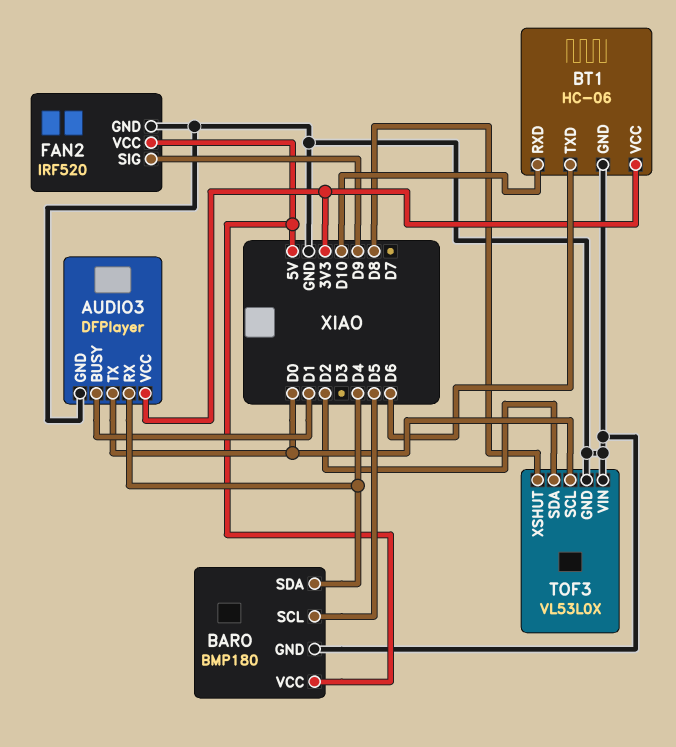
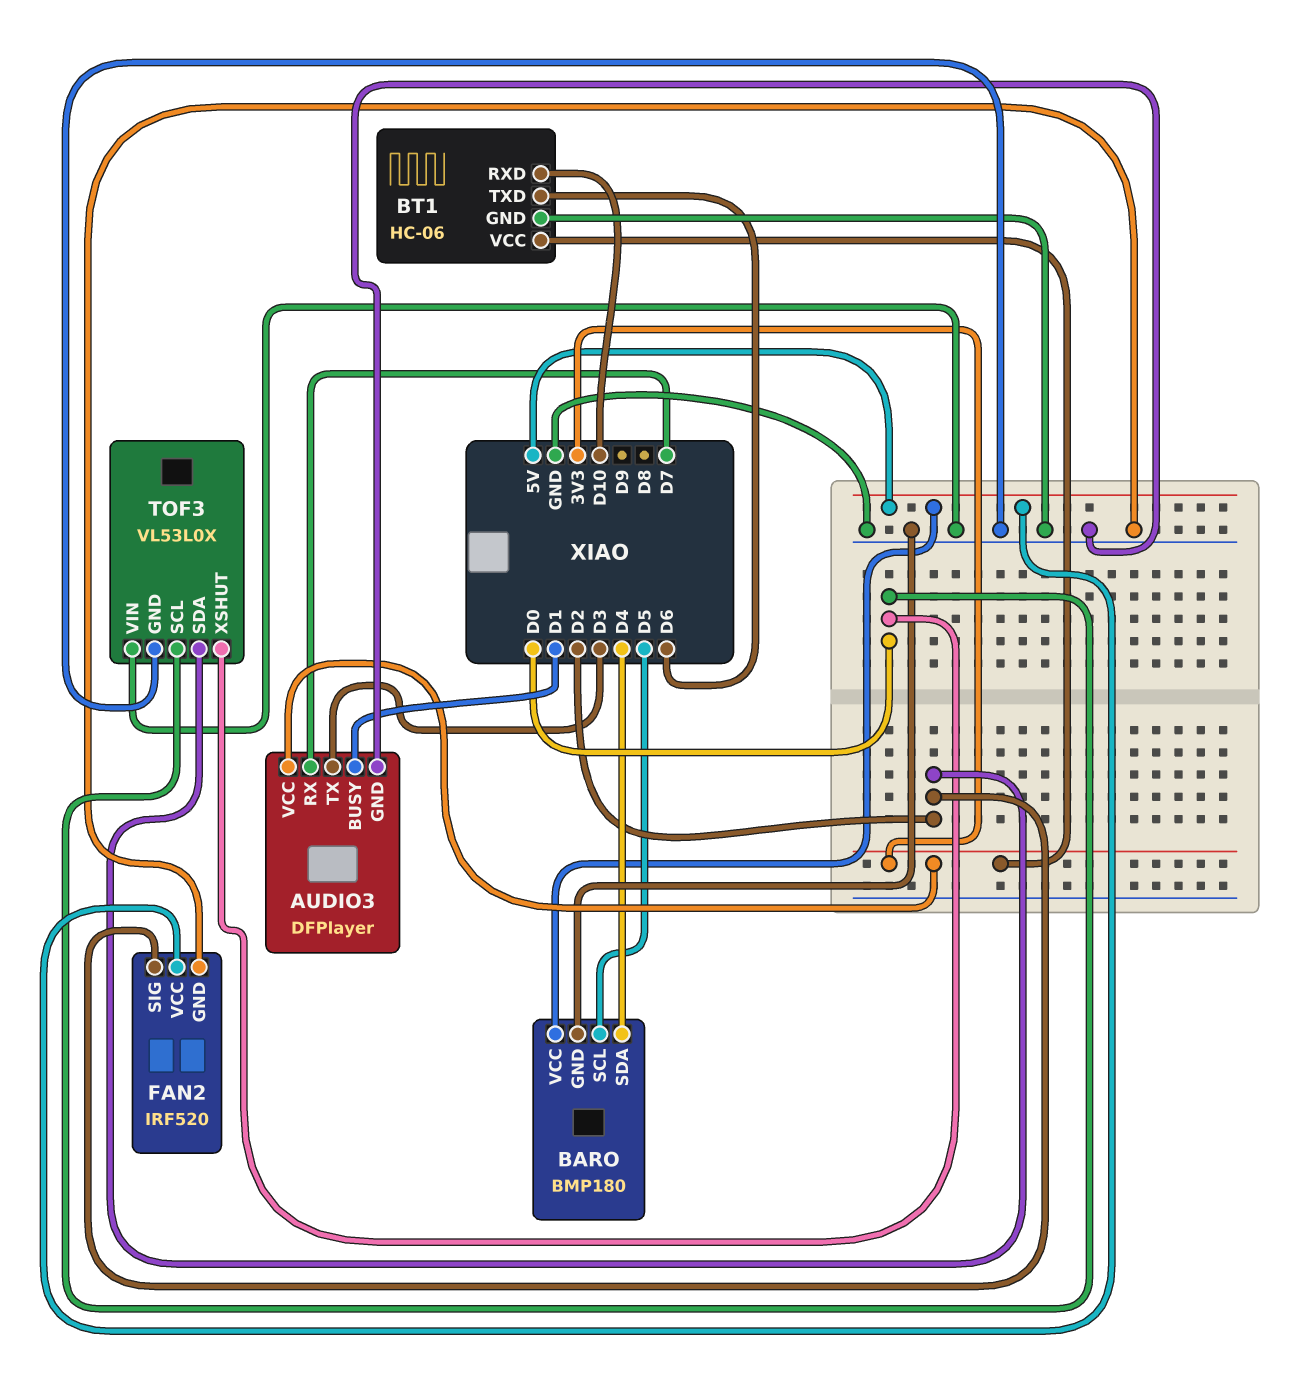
AUDIO3 pin RX: D4 -> D7
AUDIO3 pin TX: D0 -> D3
FAN2 pin SIG: D9 -> D2
TOF3 pin XSHUT: D8 -> D0

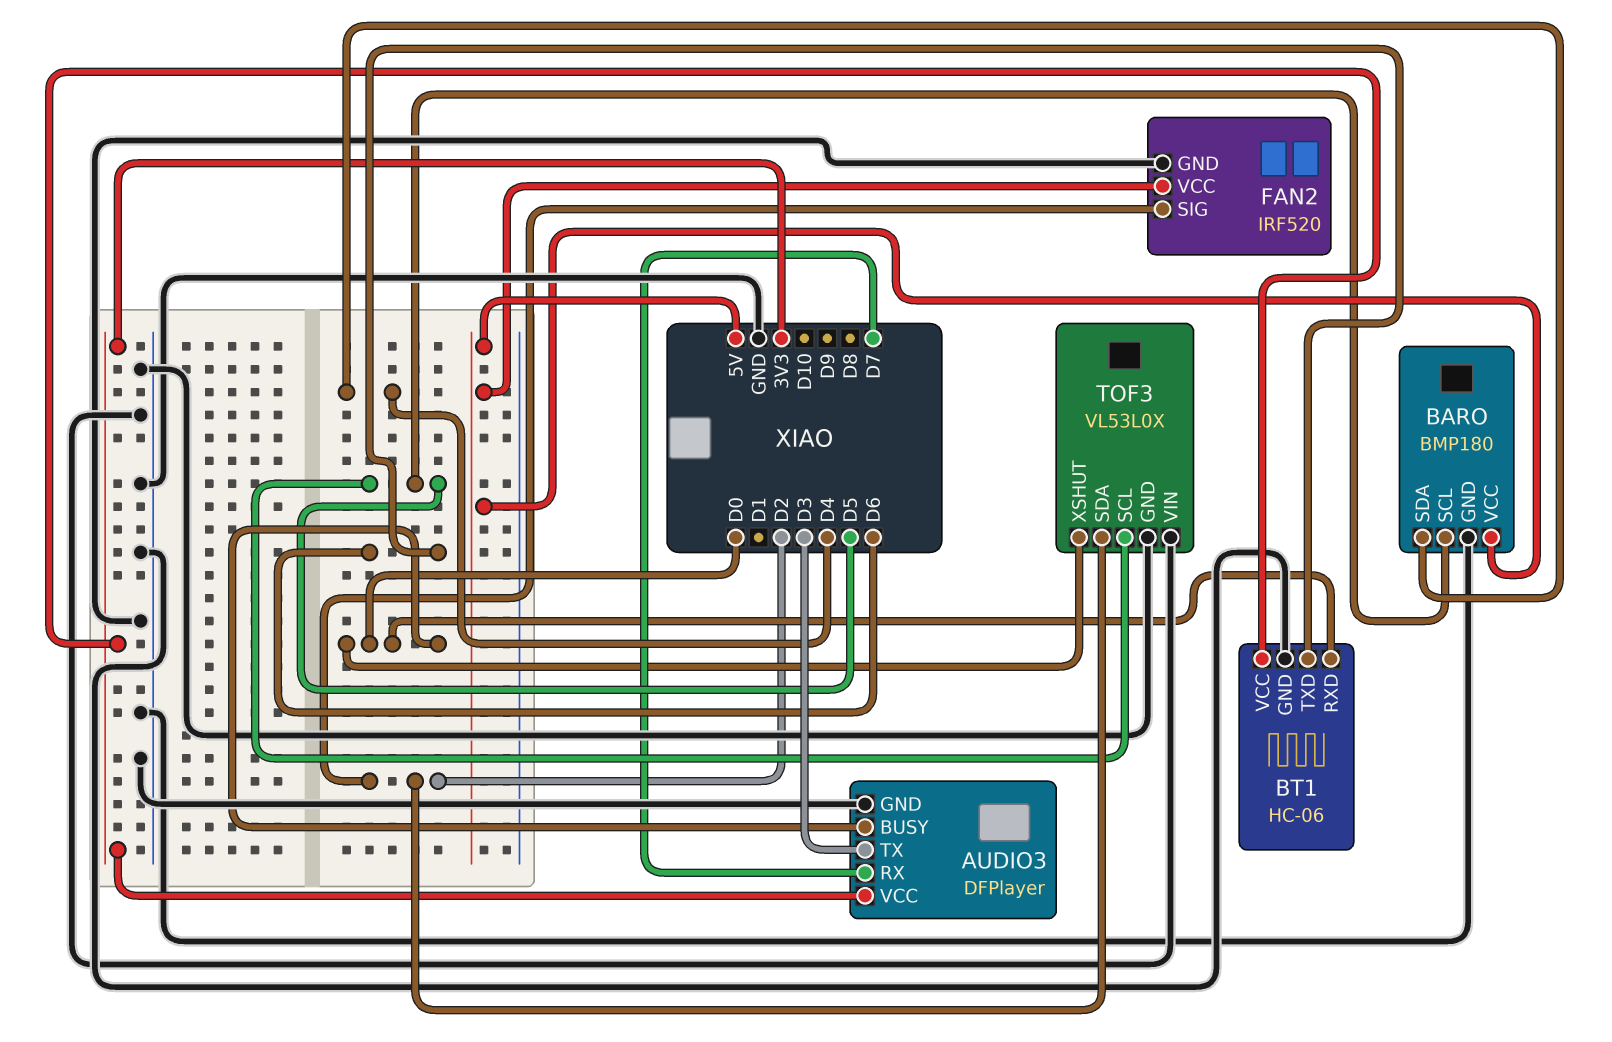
AUDIO3 pin BUSY: D1 -> D0
BT1 pin RXD: D10 -> D0
TOF3 pin SCL: D0 -> D5

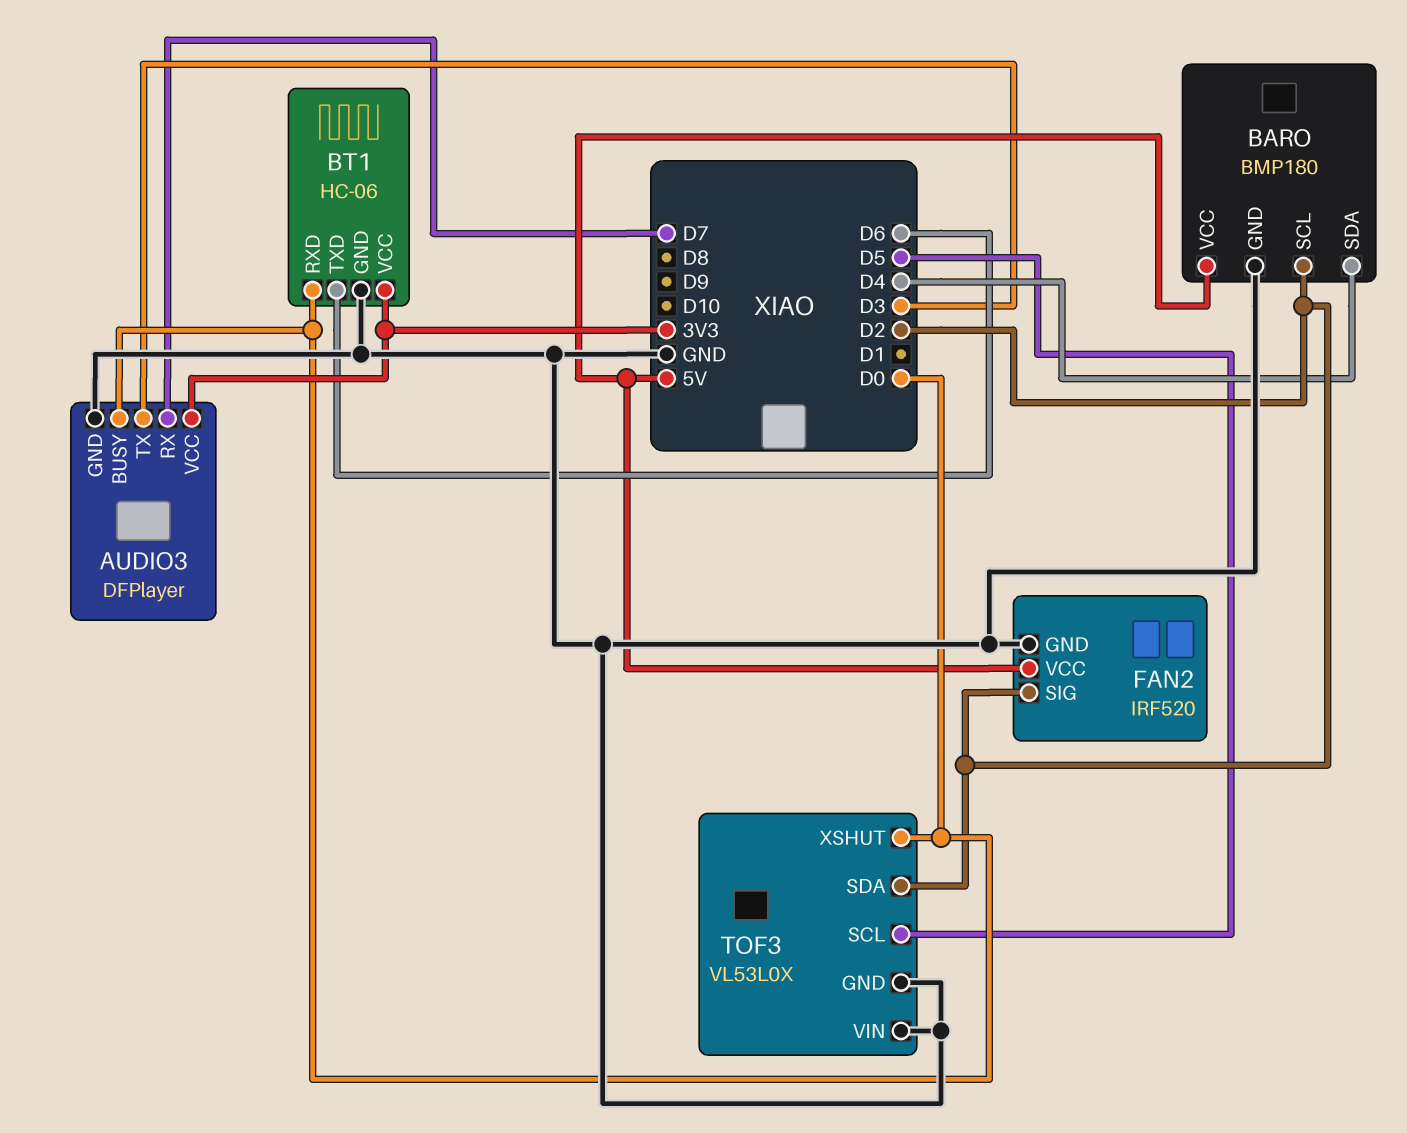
BARO pin SCL: D5 -> D2

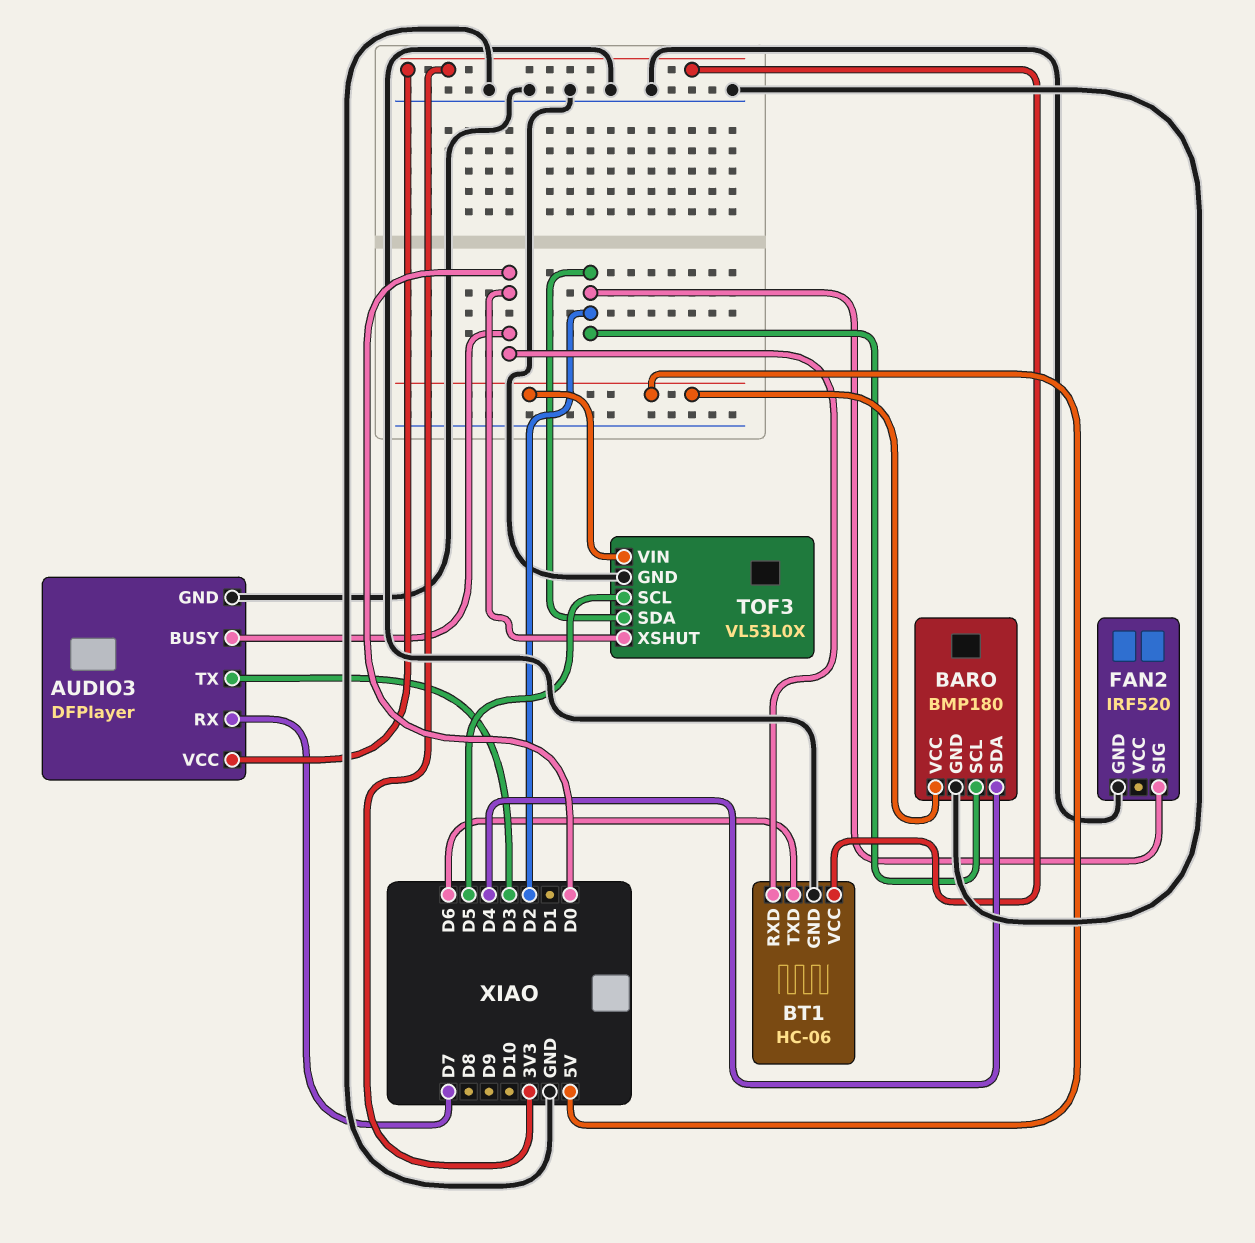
FAN2 pin VCC: 5V -> none
TOF3 pin VIN: GND -> 5V

